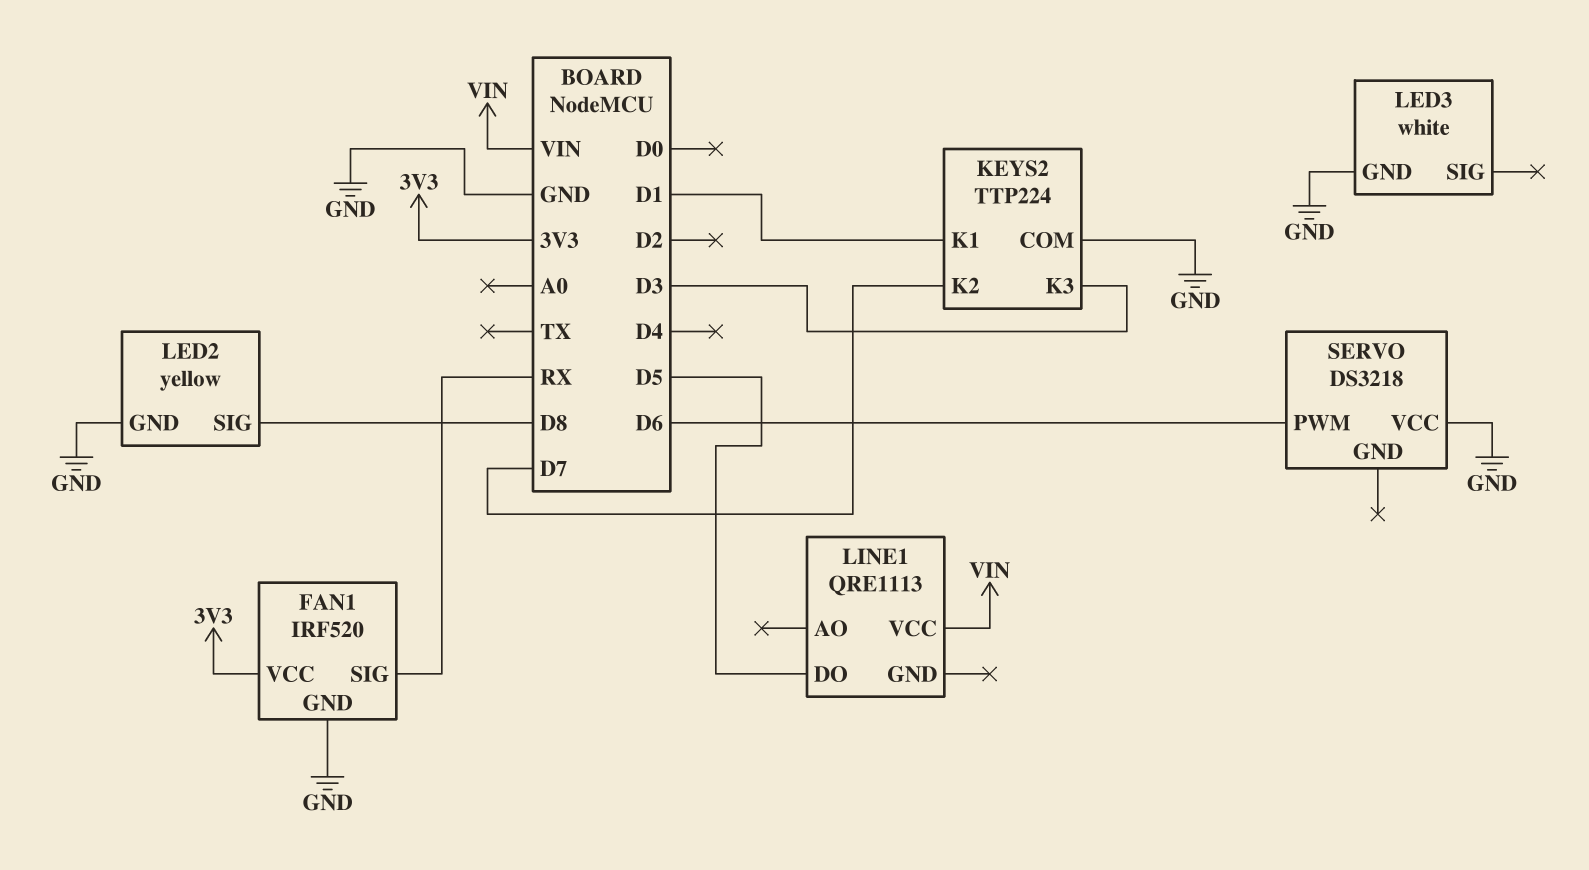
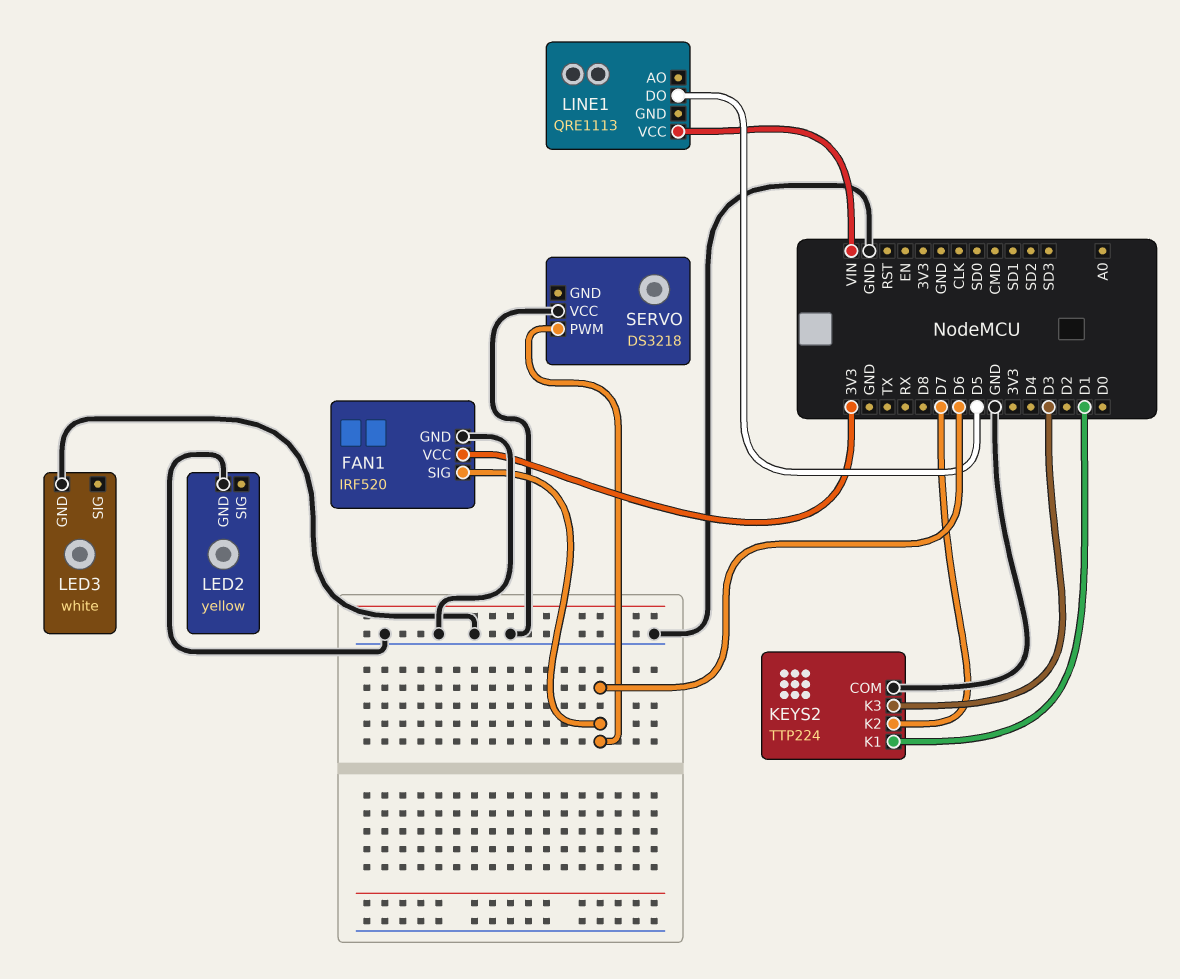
FAN1 pin SIG: RX -> D6
LED2 pin SIG: D8 -> none

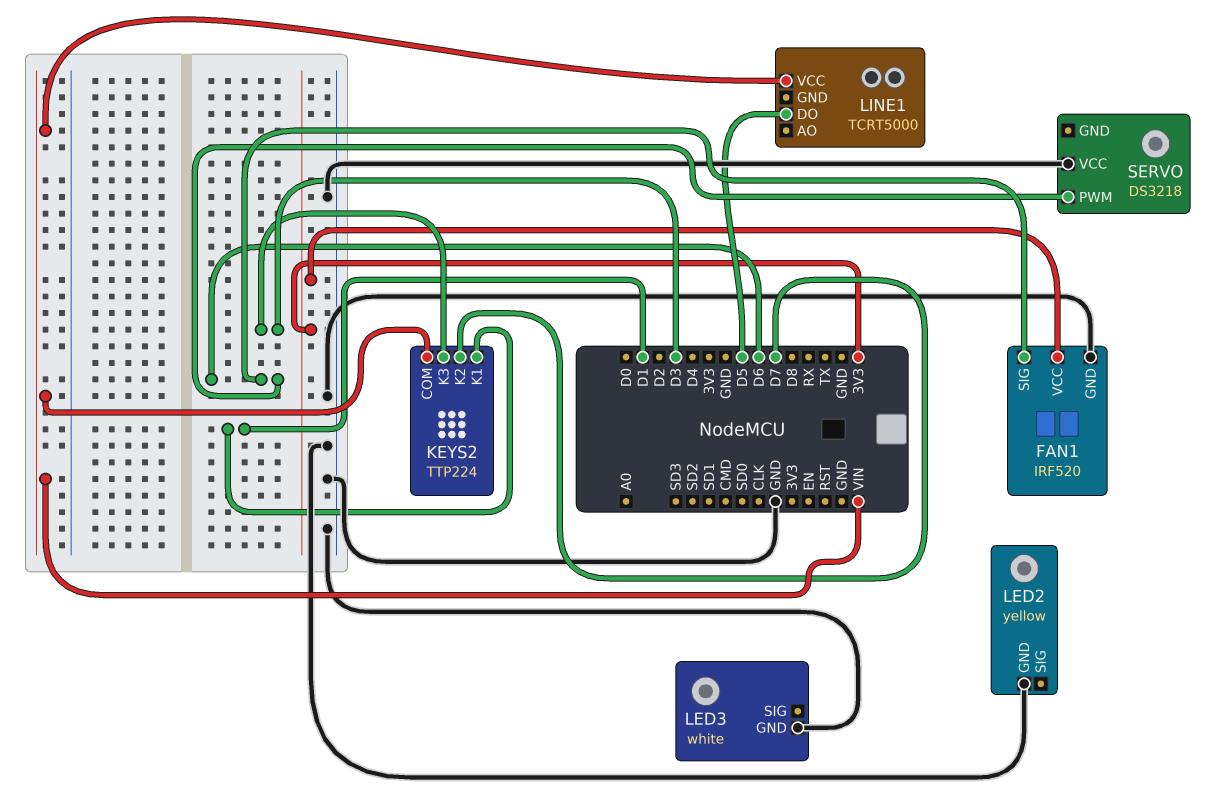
KEYS2 pin COM: GND -> VIN
LINE1: QRE1113 -> TCRT5000

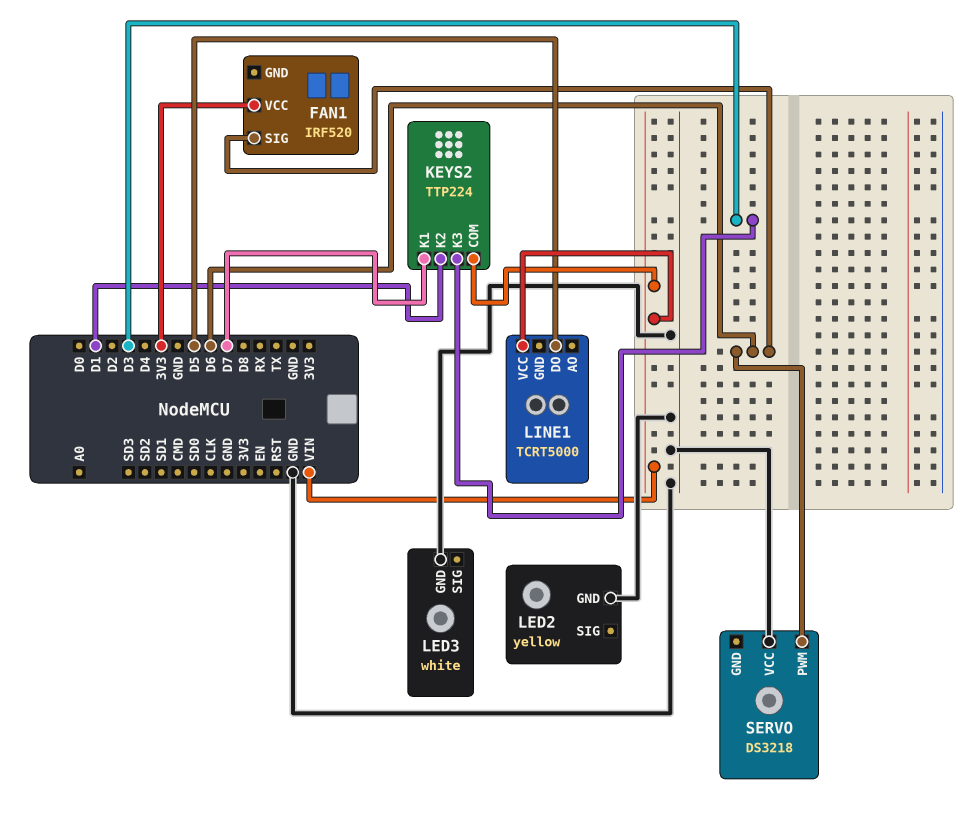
FAN1 pin GND: GND -> none
KEYS2 pin K1: D1 -> D7
KEYS2 pin K2: D7 -> D1

